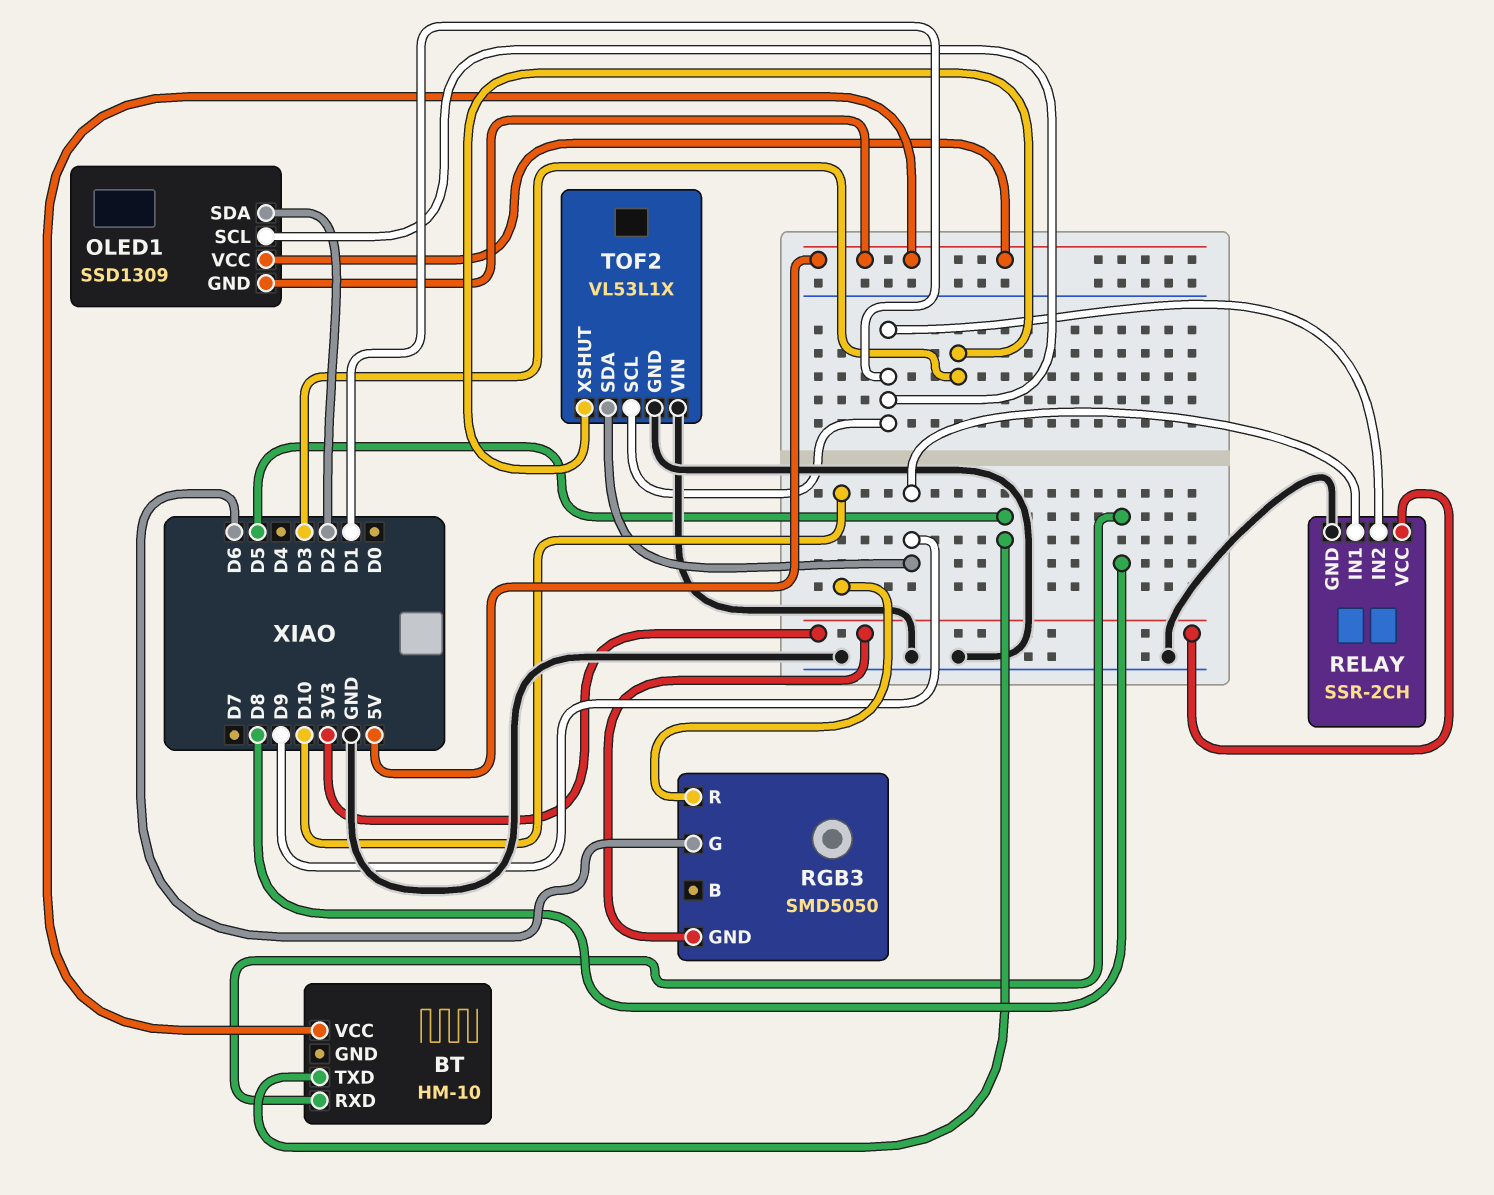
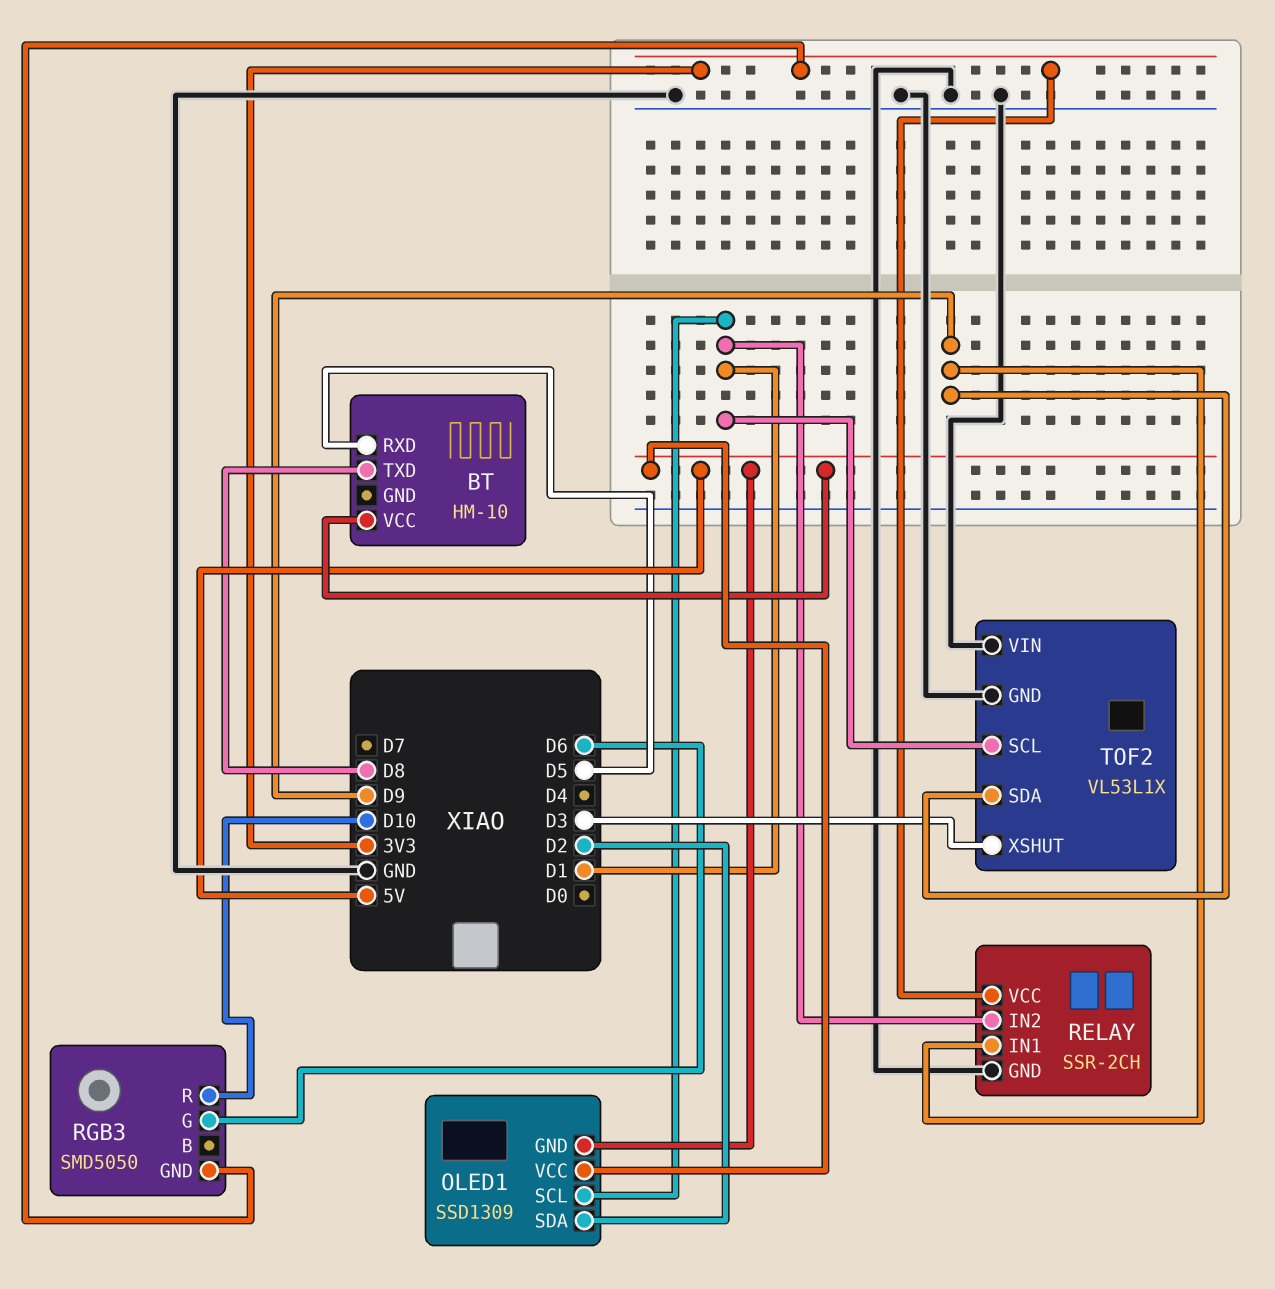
BT pin RXD: D8 -> D5
BT pin TXD: D5 -> D8

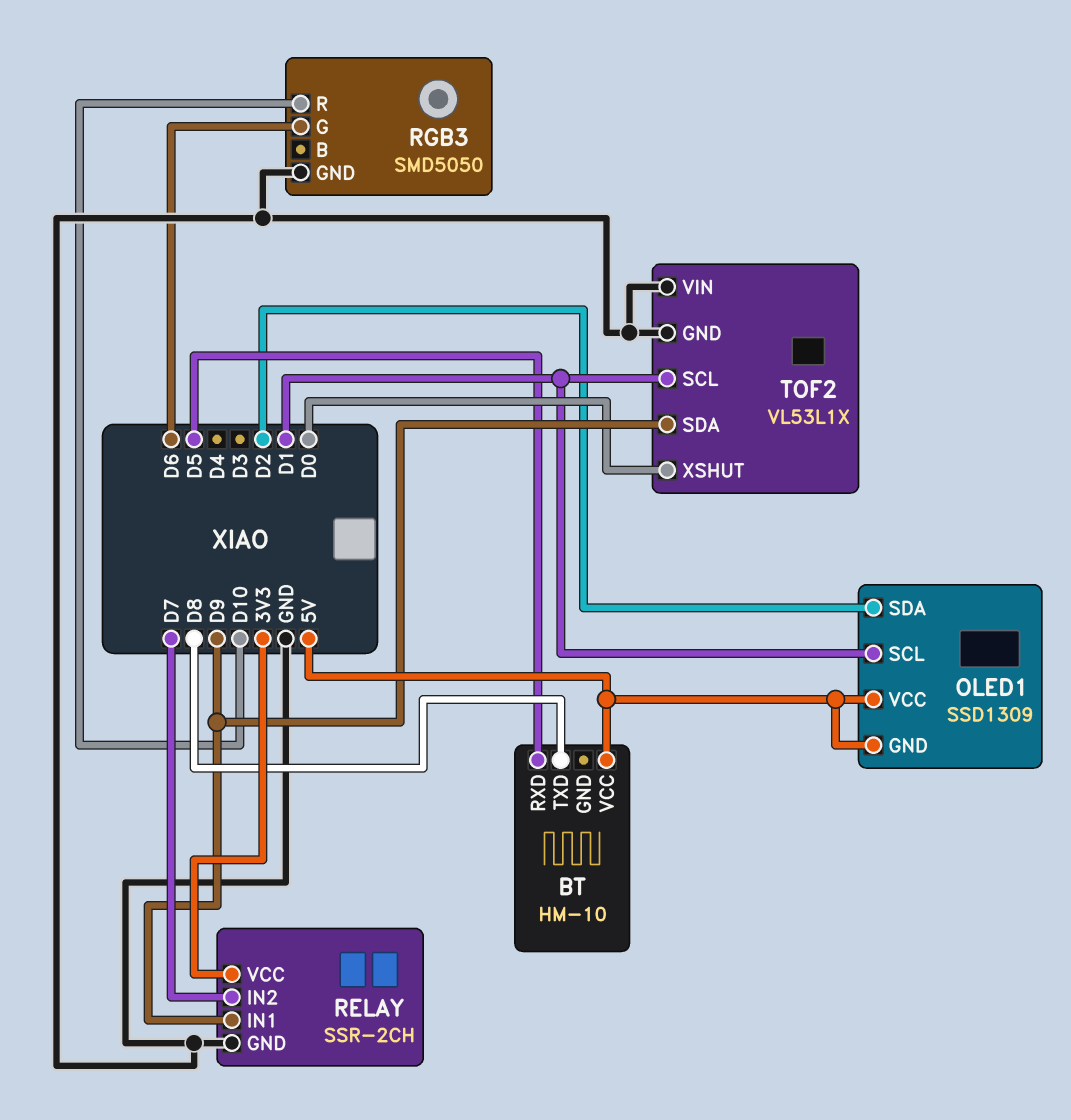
RELAY pin IN2: D1 -> D7
RGB3 pin GND: 3V3 -> GND
TOF2 pin XSHUT: D3 -> D0

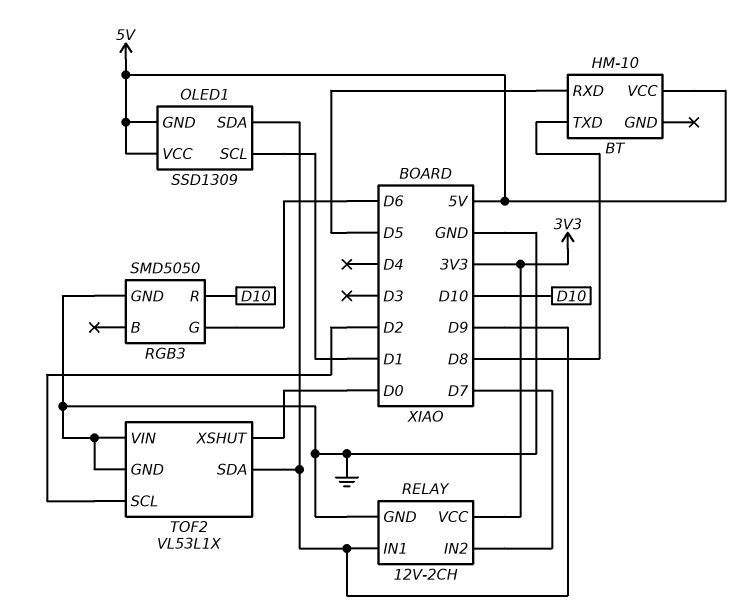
OLED1 pin SDA: D2 -> D9
RELAY: SSR-2CH -> 12V-2CH
TOF2 pin SCL: D1 -> D2

